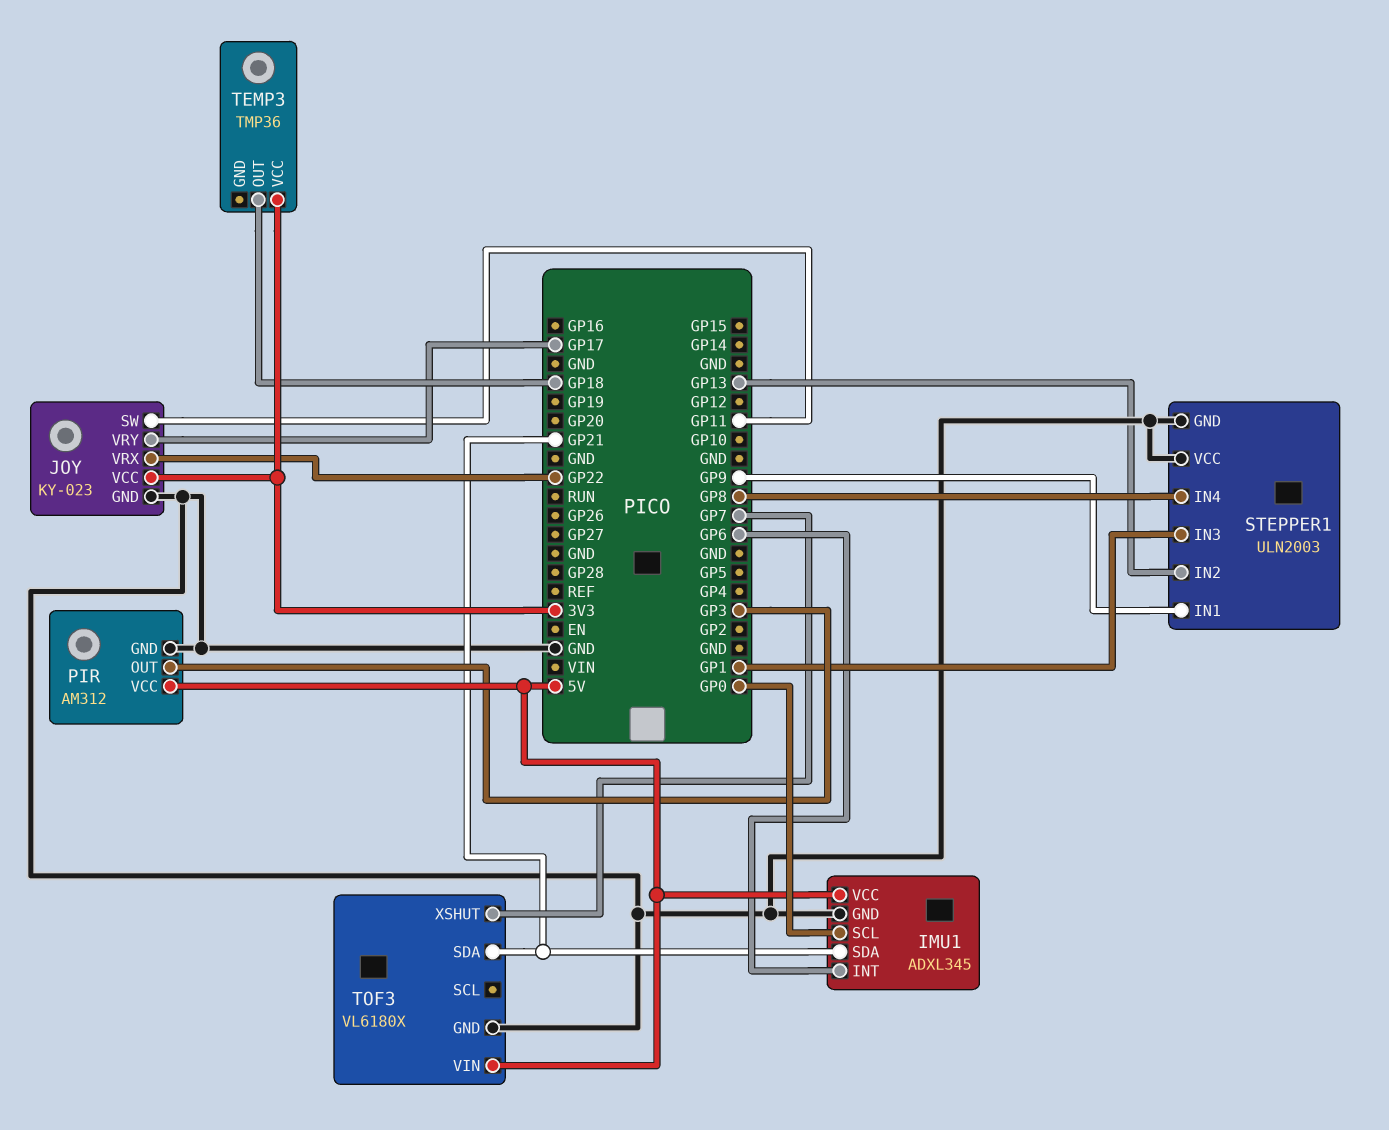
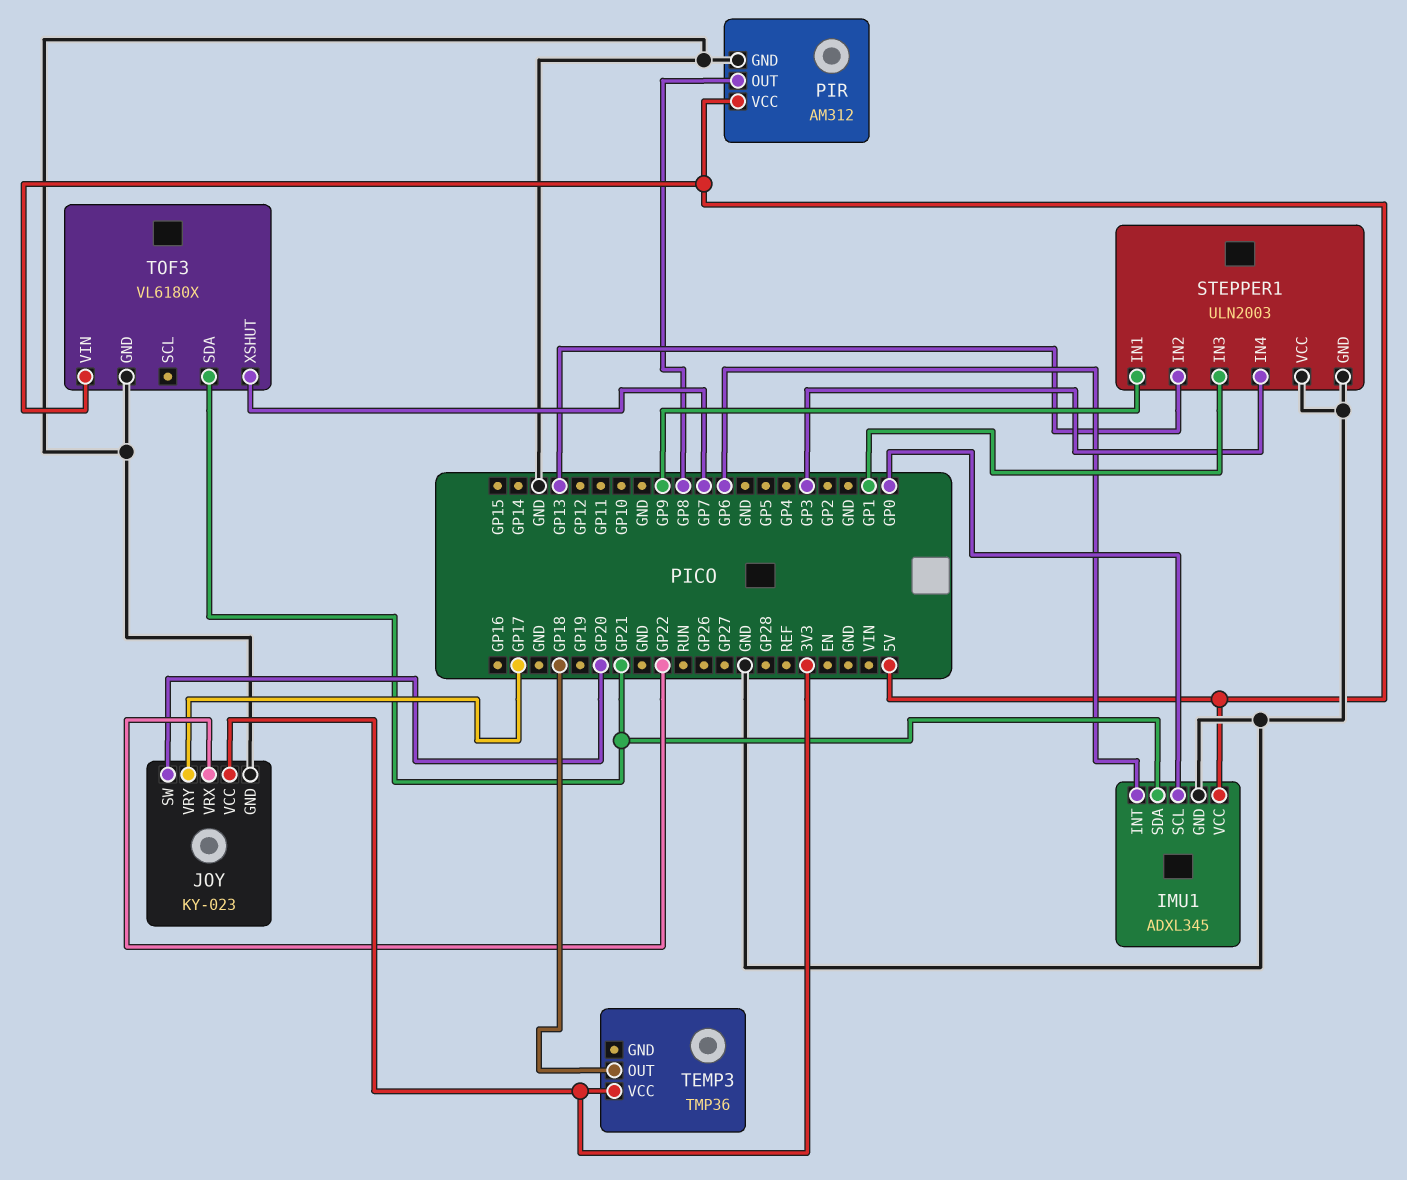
JOY pin SW: GP11 -> GP20
PIR pin OUT: GP3 -> GP8
STEPPER1 pin IN4: GP8 -> GP3

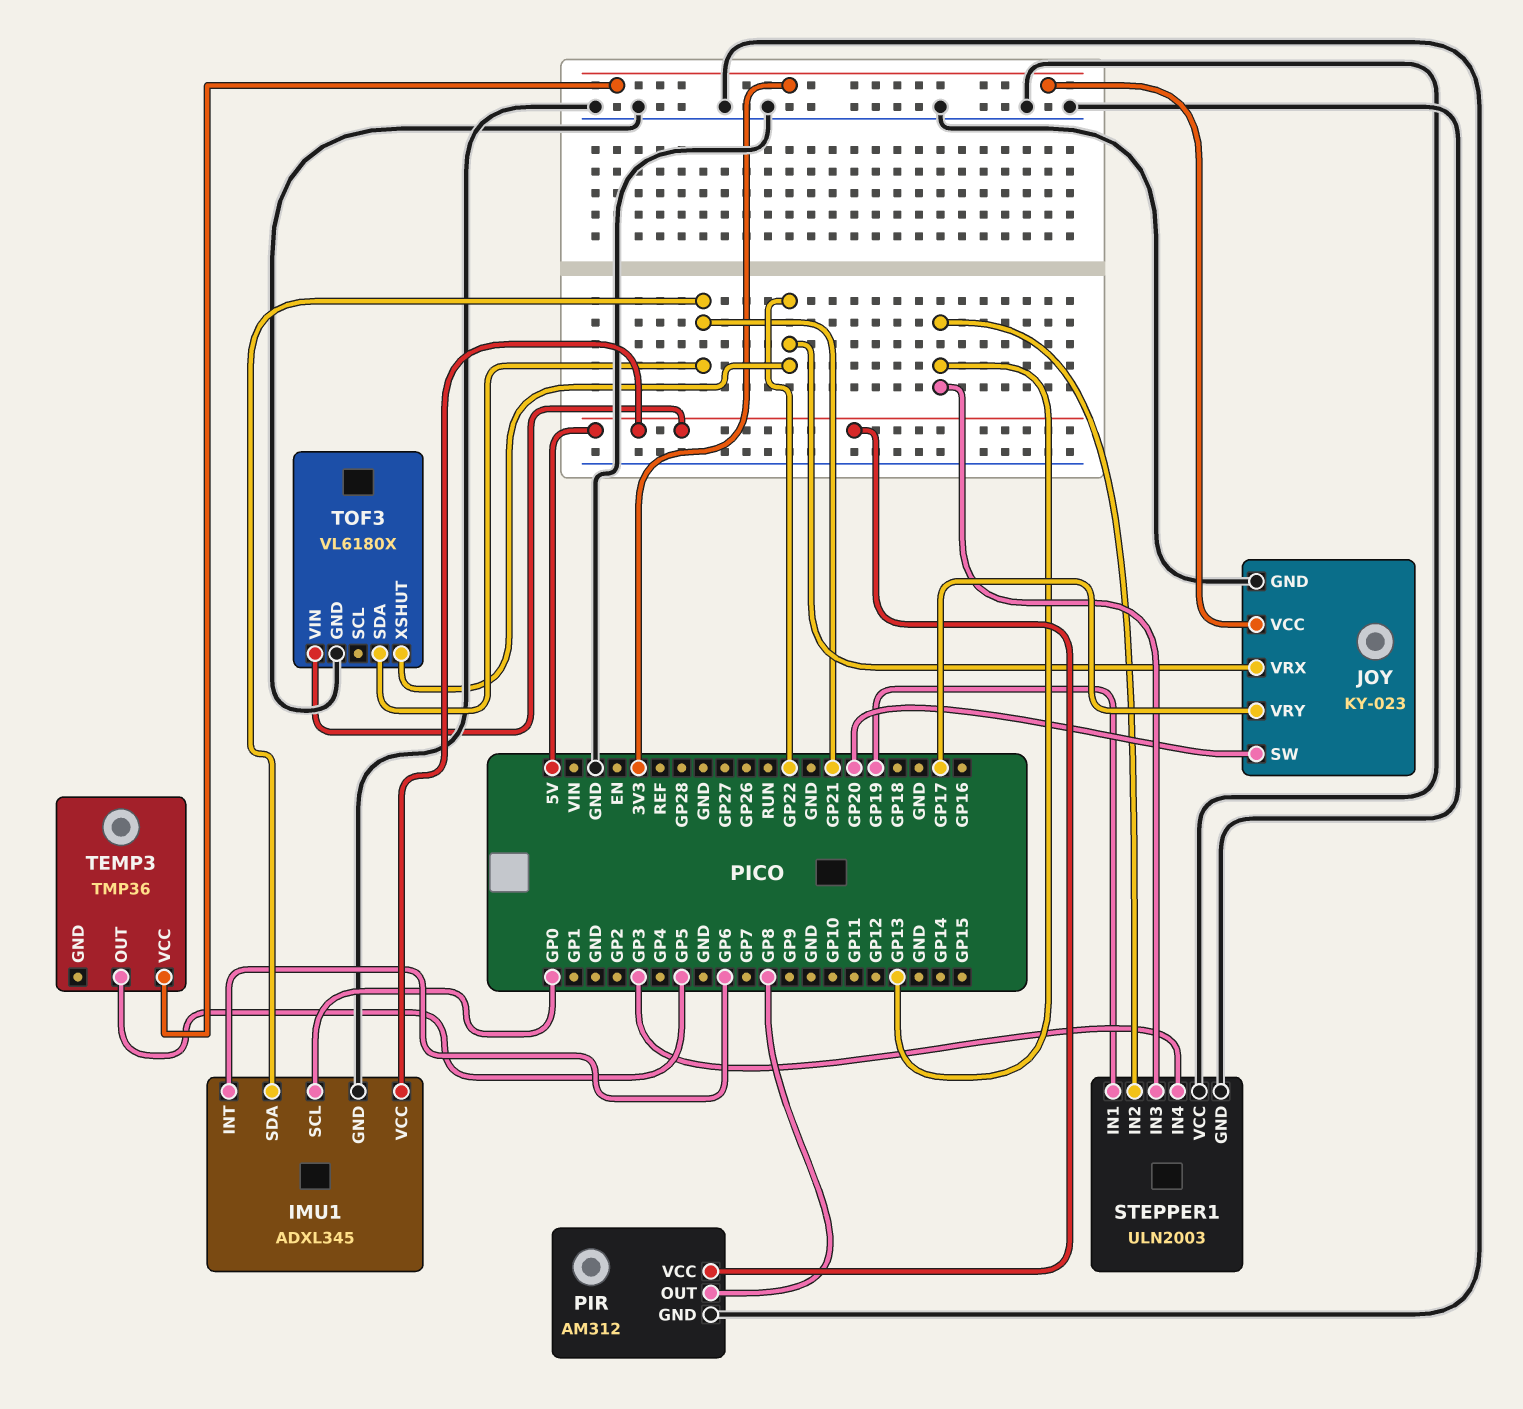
STEPPER1 pin IN1: GP9 -> GP19
STEPPER1 pin IN3: GP1 -> GP13
TEMP3 pin OUT: GP18 -> GP5
TOF3 pin XSHUT: GP7 -> GP22

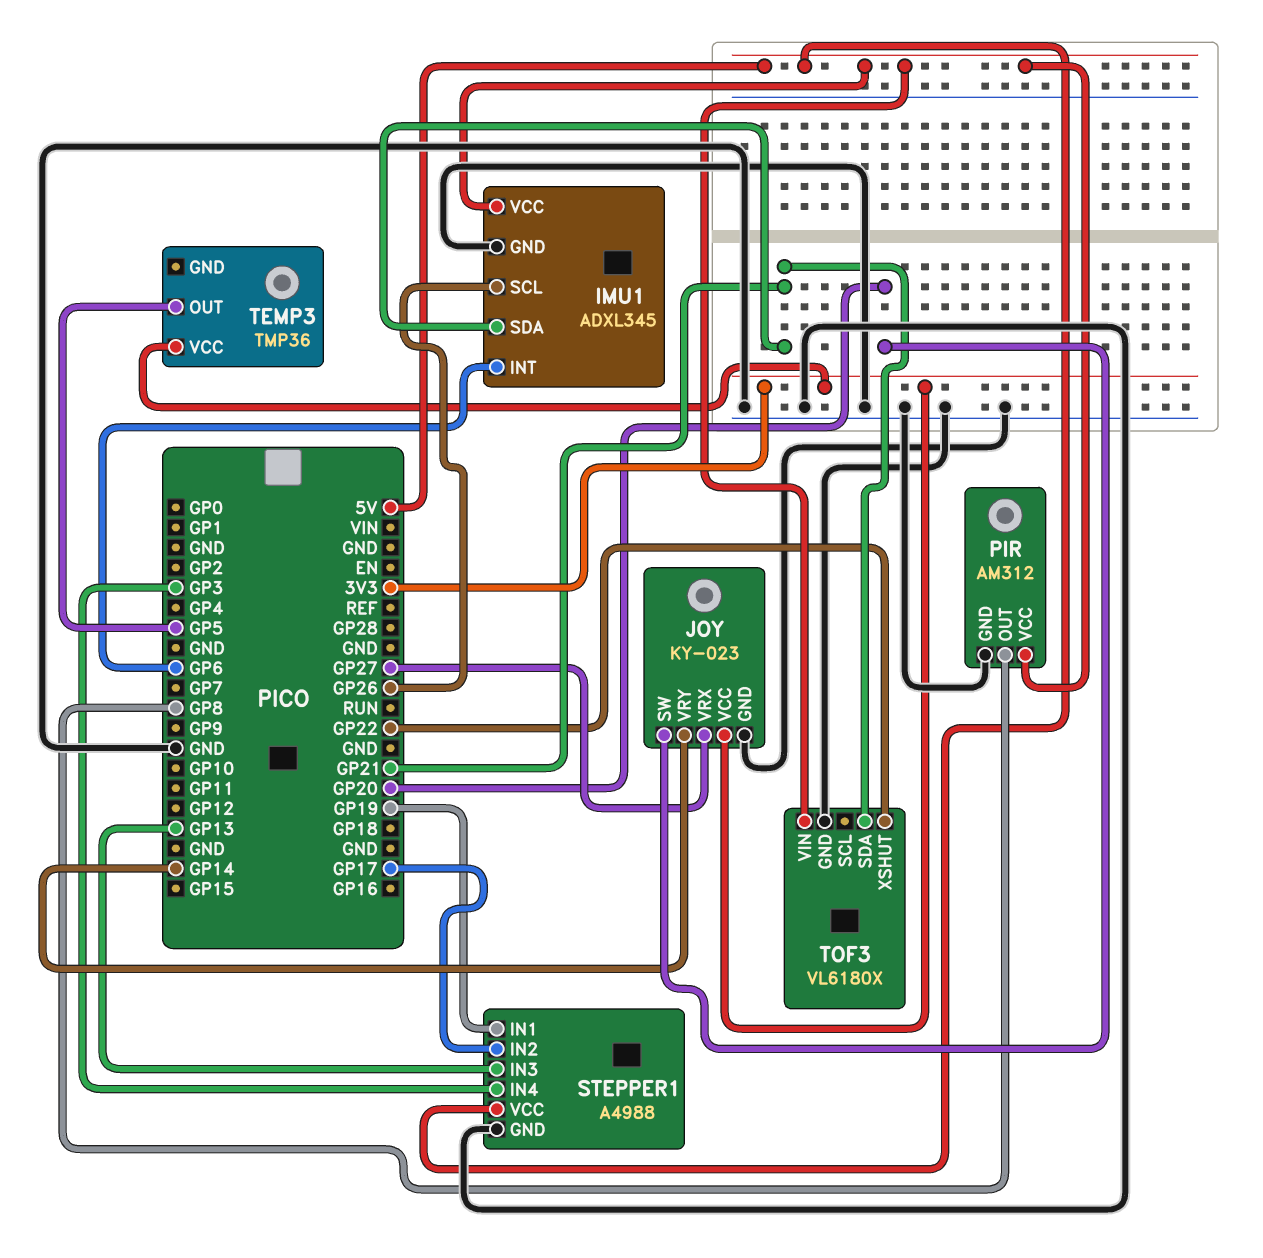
IMU1 pin SCL: GP0 -> GP26
JOY pin VRX: GP22 -> GP27
JOY pin VRY: GP17 -> GP14
STEPPER1: ULN2003 -> A4988
STEPPER1 pin IN2: GP13 -> GP17
STEPPER1 pin VCC: GND -> 5V

